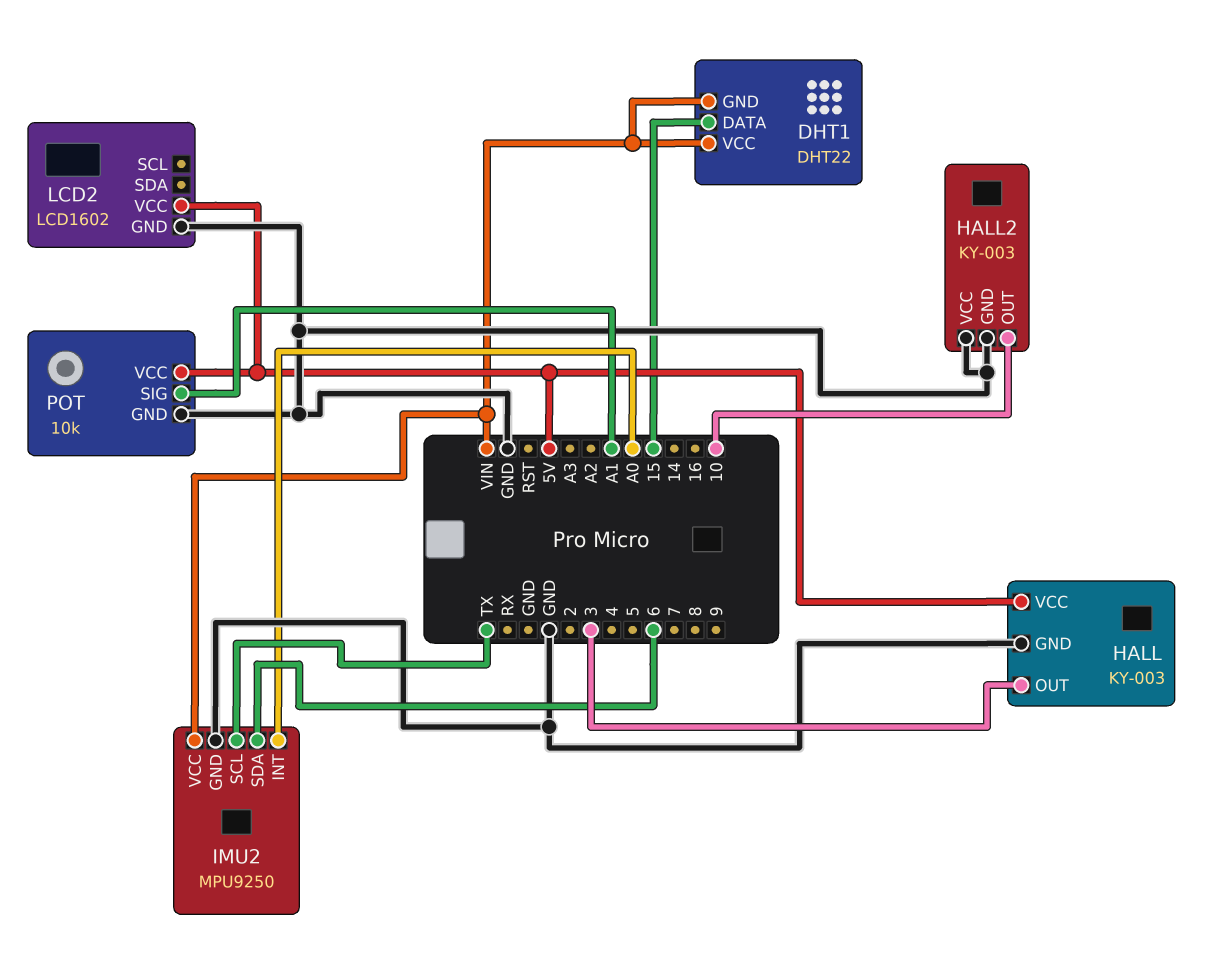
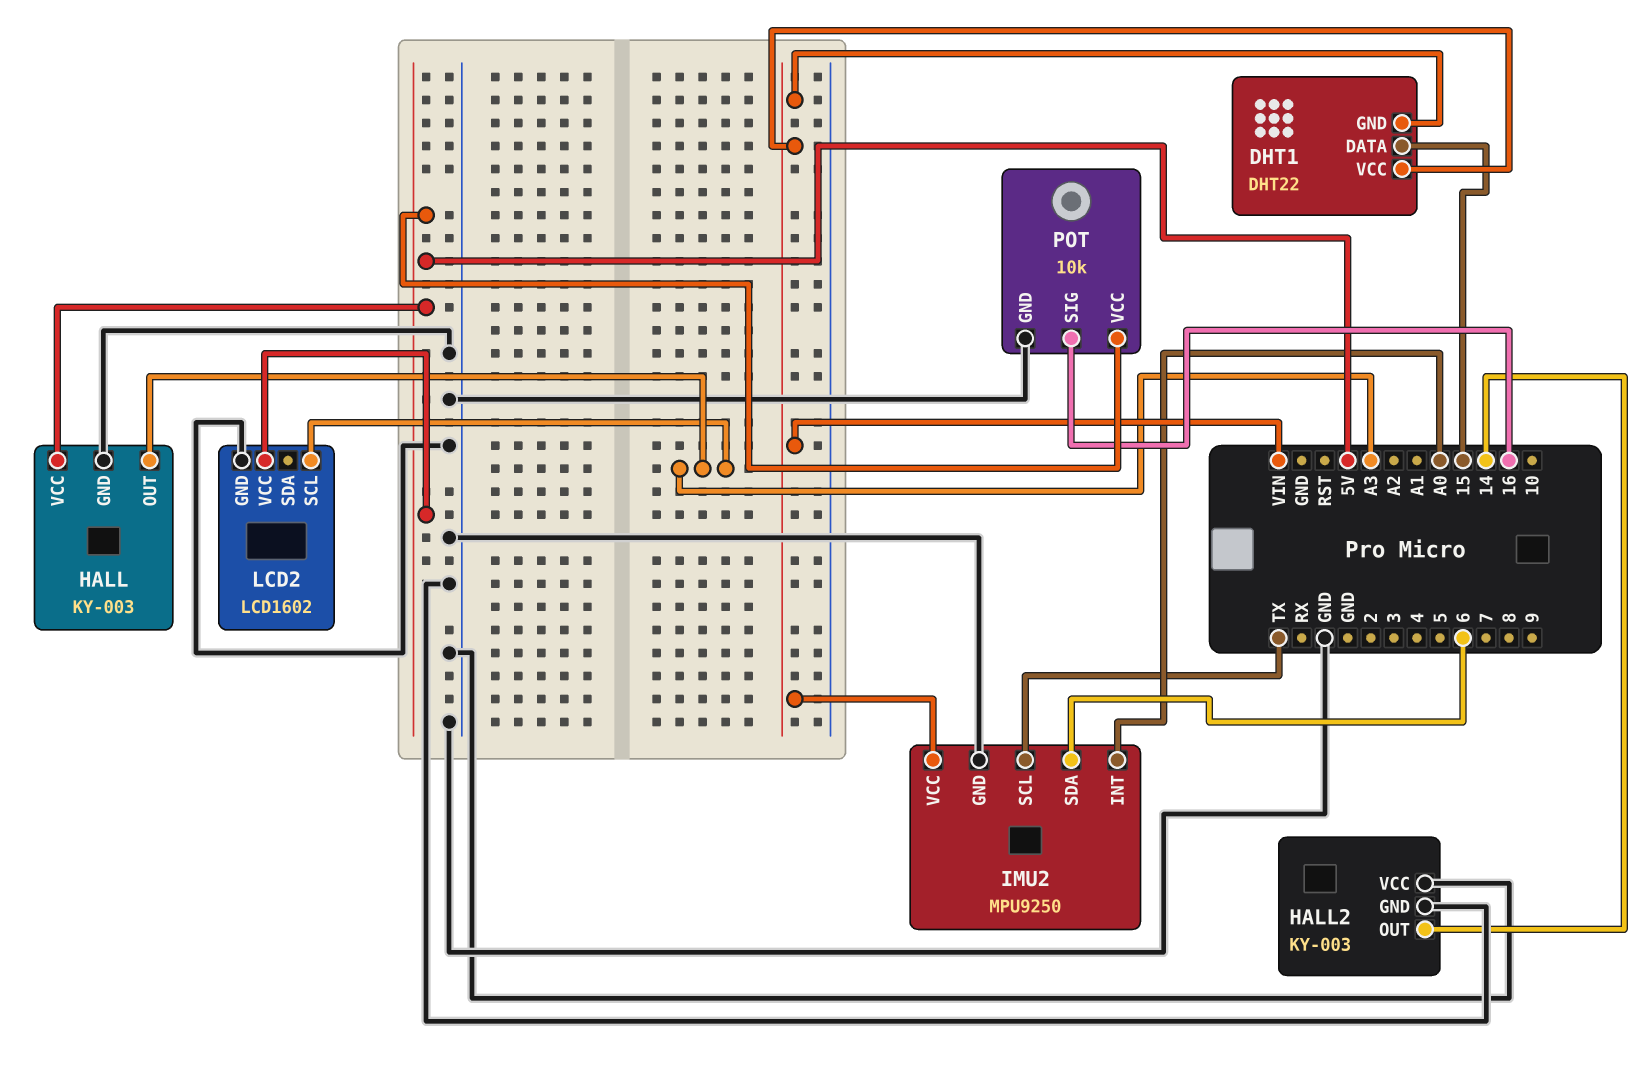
HALL pin OUT: 3 -> A3
HALL2 pin OUT: 10 -> 14
LCD2 pin SCL: none -> A3
POT pin SIG: A1 -> 16

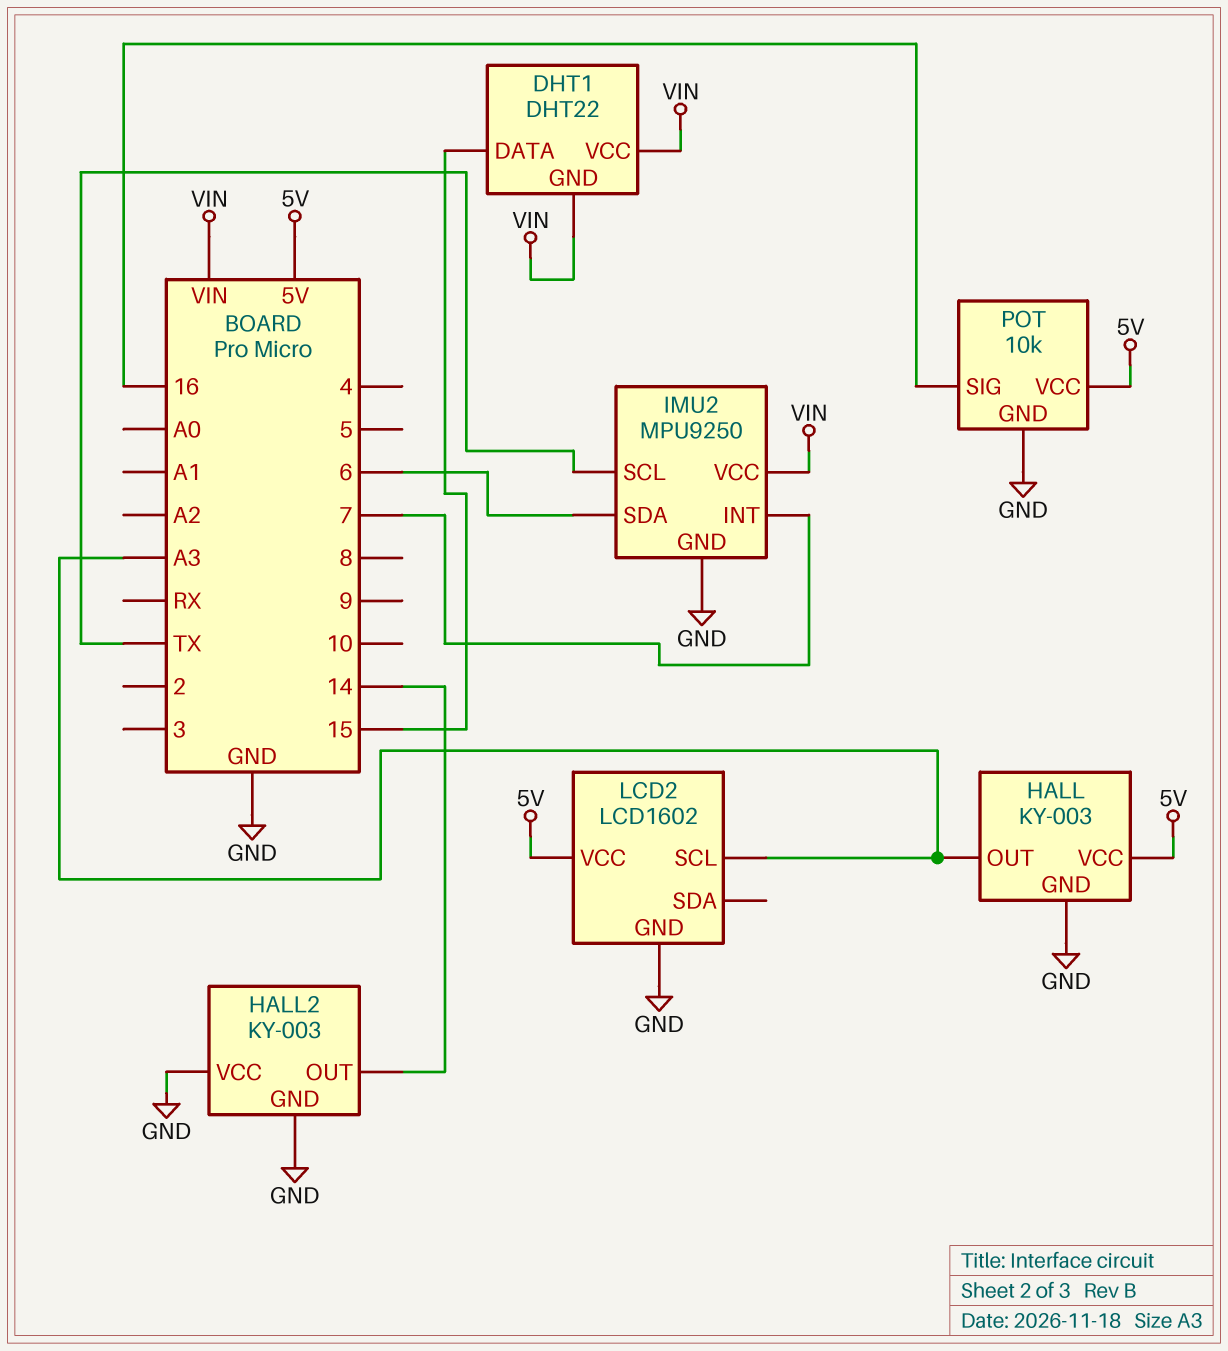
IMU2 pin INT: A0 -> 7

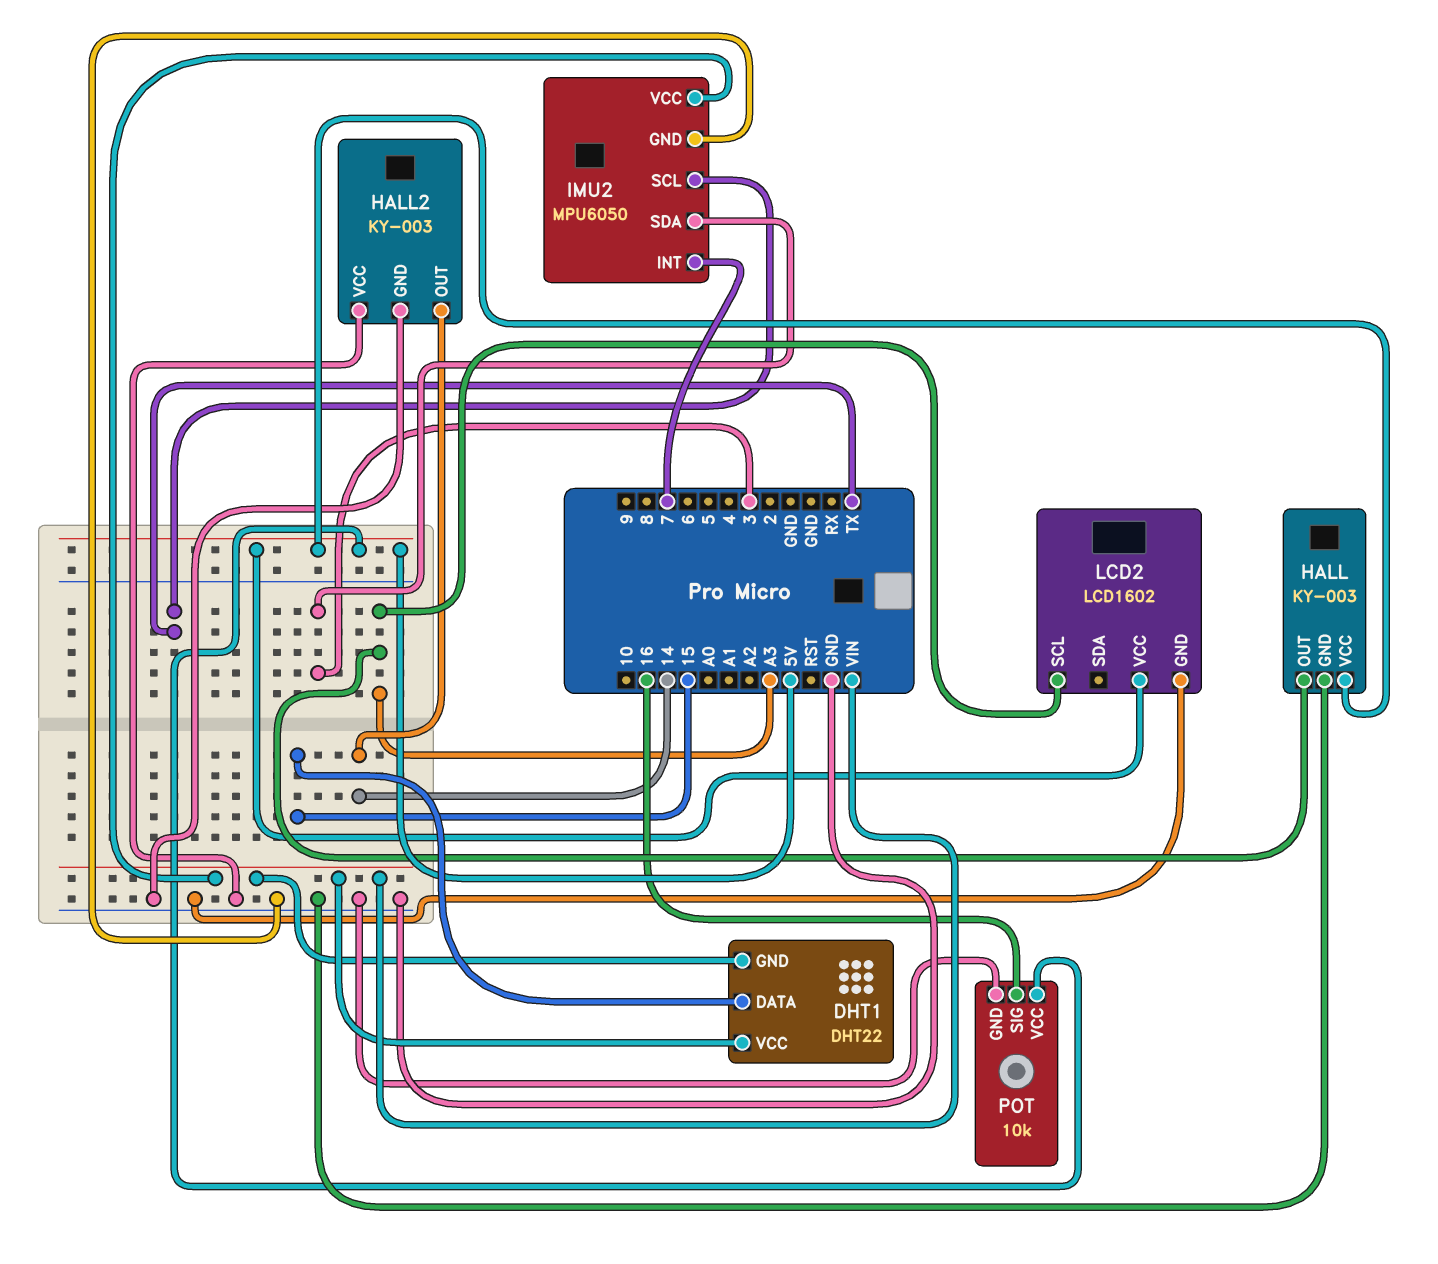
IMU2: MPU9250 -> MPU6050
IMU2 pin SDA: 6 -> 3

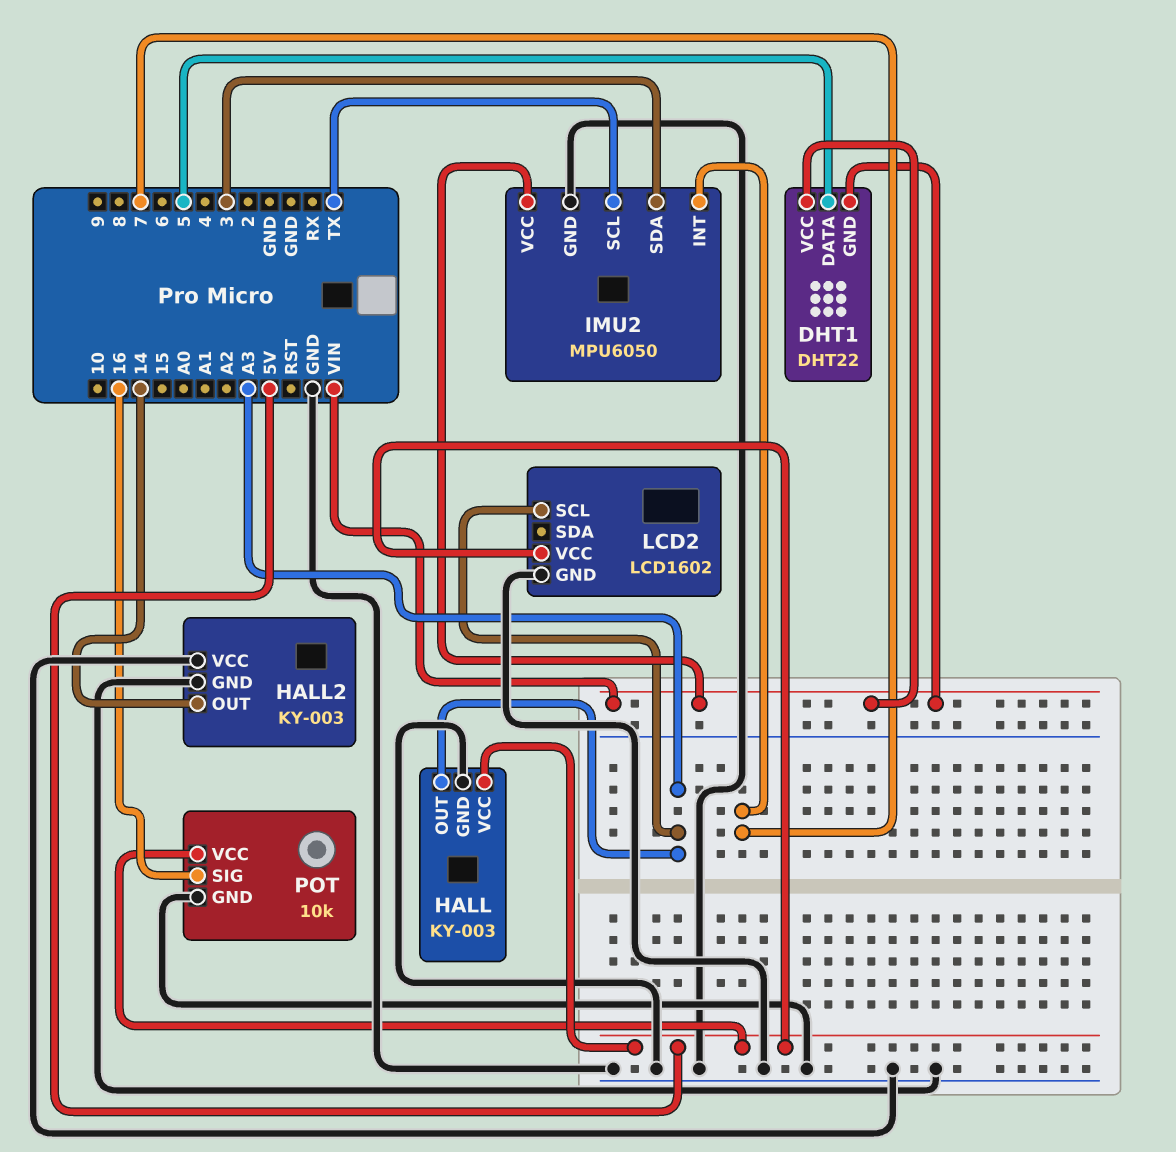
DHT1 pin DATA: 15 -> 5

